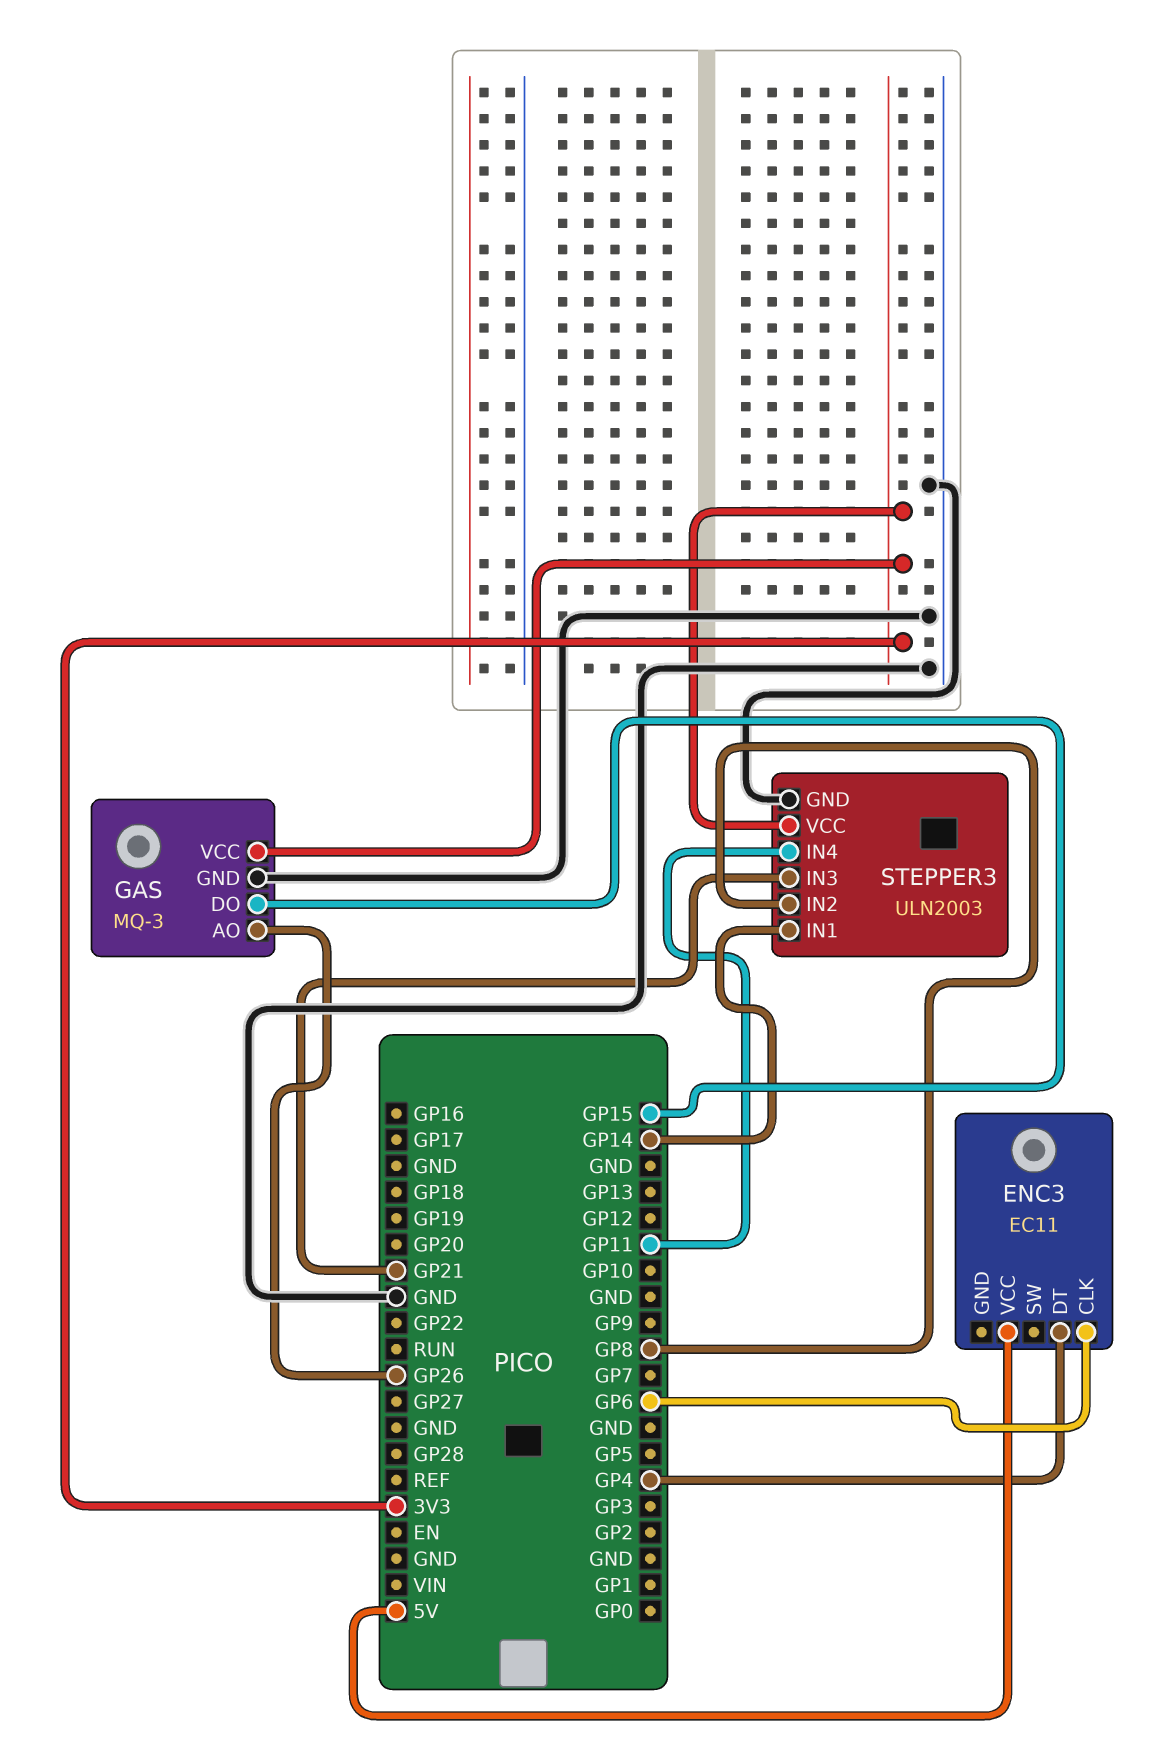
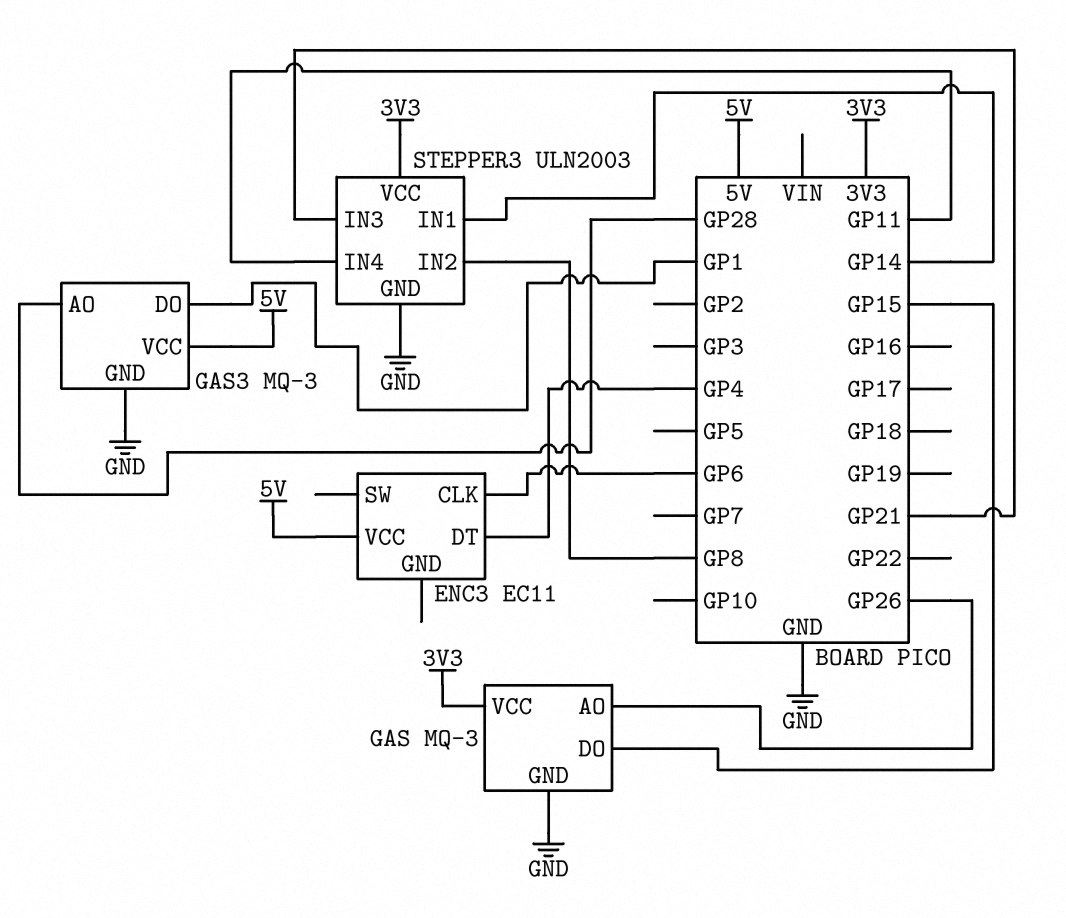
GAS3: none -> MQ-3
GAS3 pin AO: none -> GP28
GAS3 pin DO: none -> GP1
GAS3 pin GND: none -> GND
GAS3 pin VCC: none -> 5V

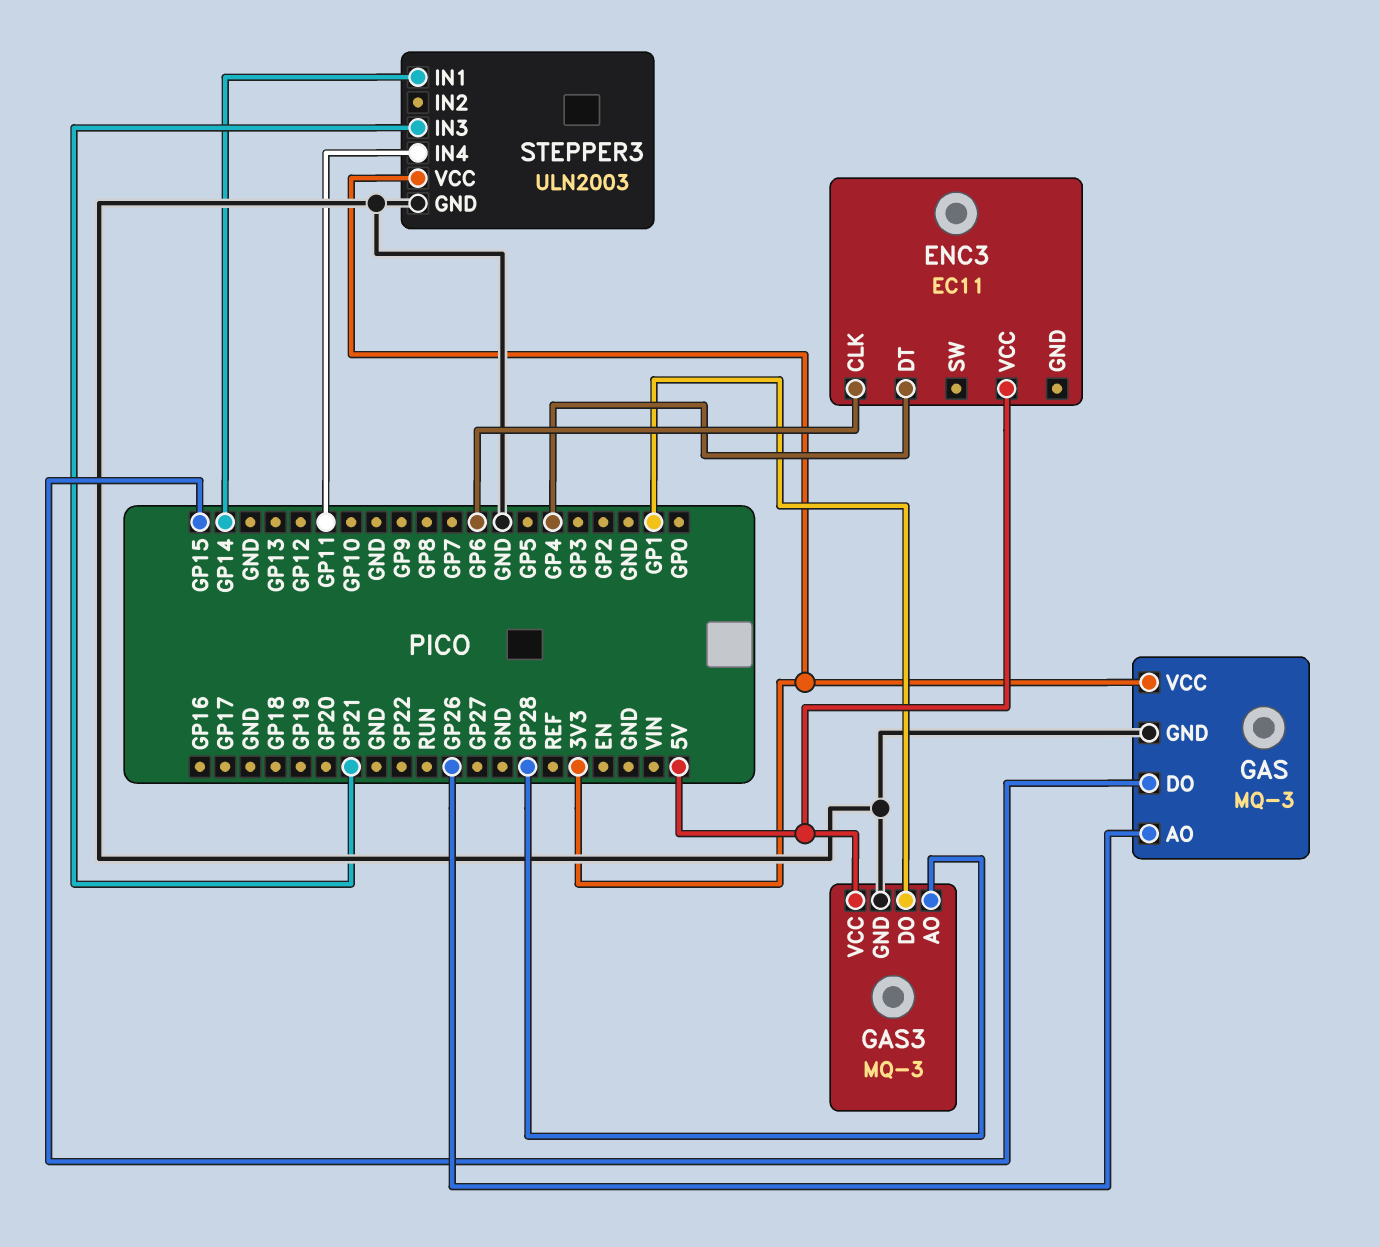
STEPPER3 pin IN2: GP8 -> none

